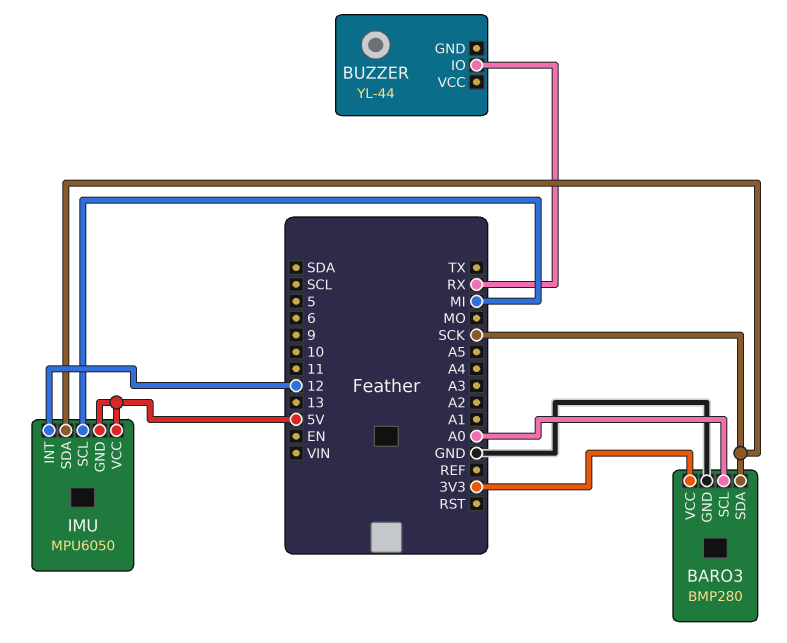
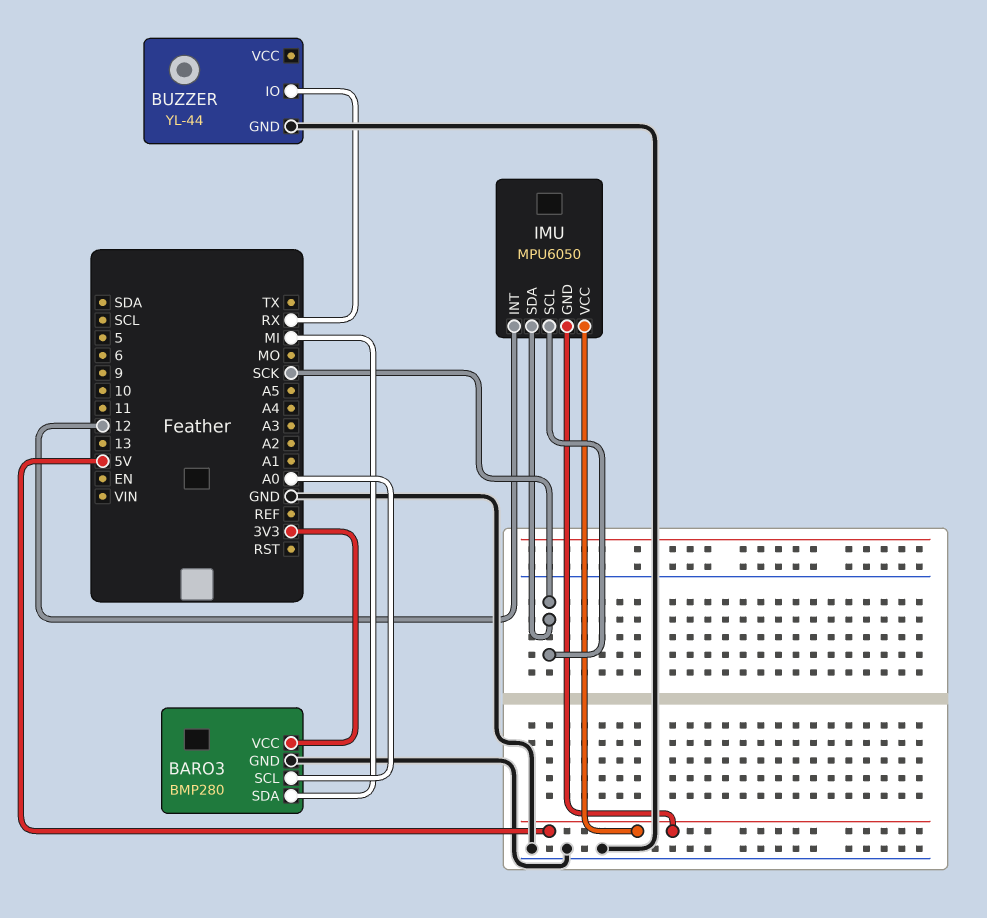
BARO3 pin SDA: SCK -> MI
BUZZER pin GND: none -> GND
IMU pin SCL: MI -> SCK

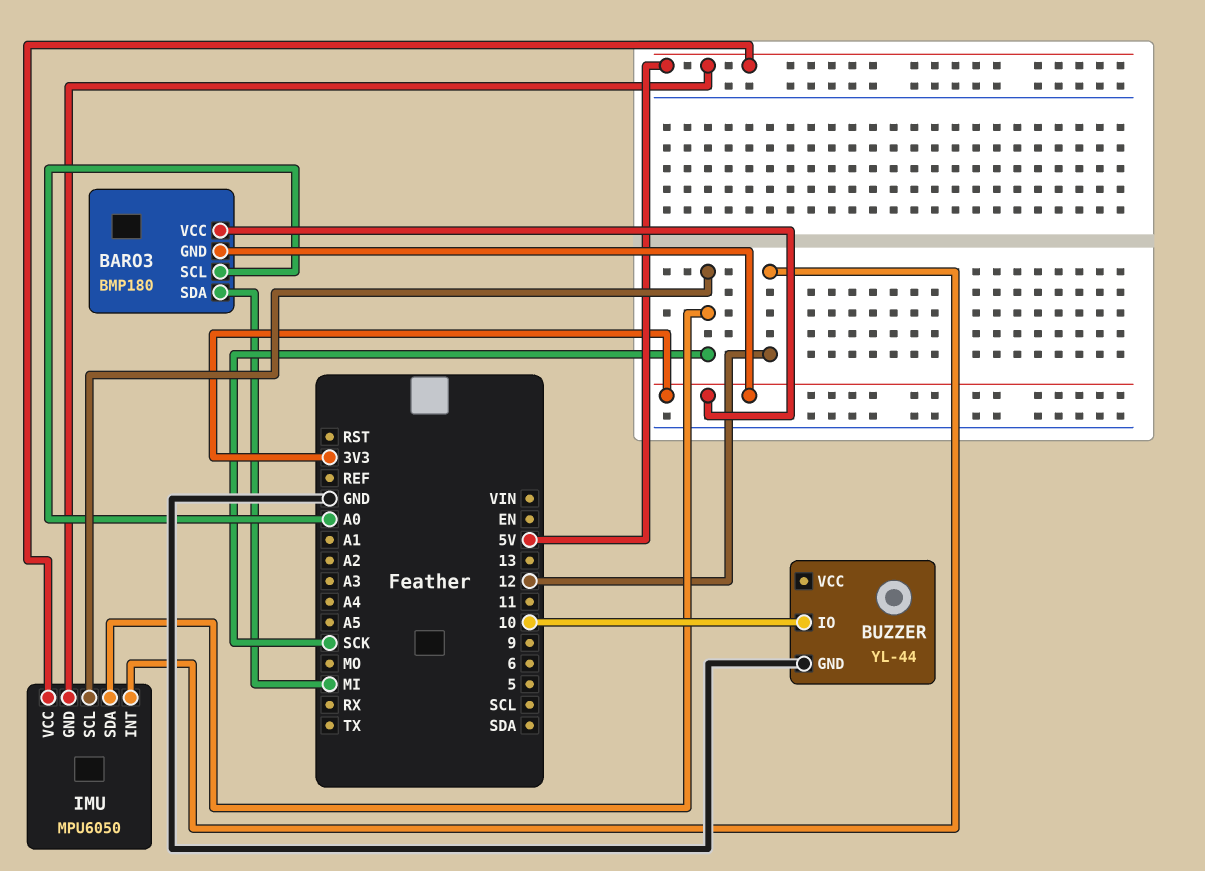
BARO3: BMP280 -> BMP180
BARO3 pin GND: GND -> 3V3
BUZZER pin IO: RX -> 10

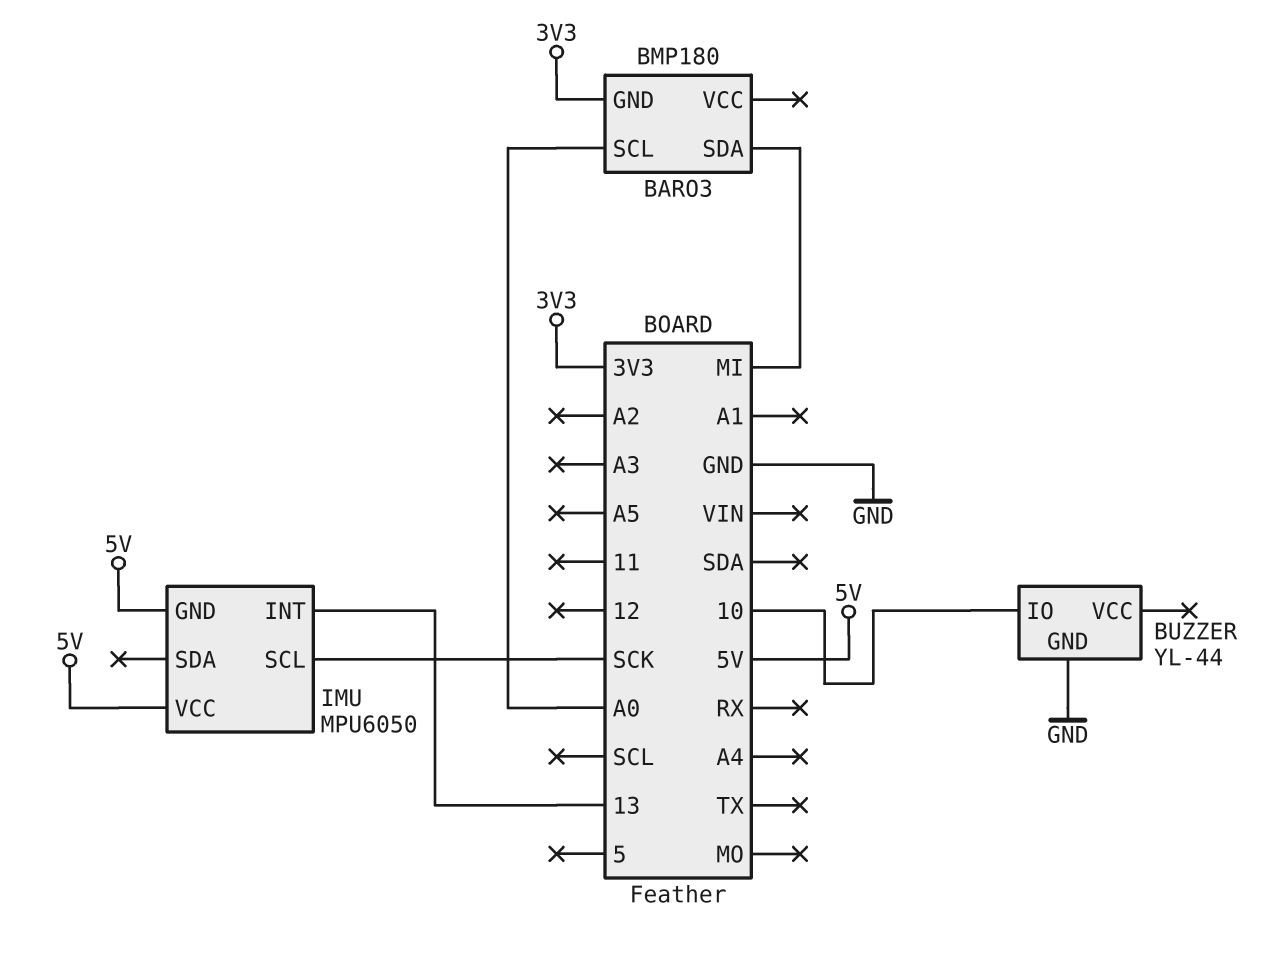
BARO3 pin VCC: 3V3 -> none
IMU pin INT: 12 -> 13
IMU pin SDA: SCK -> none

